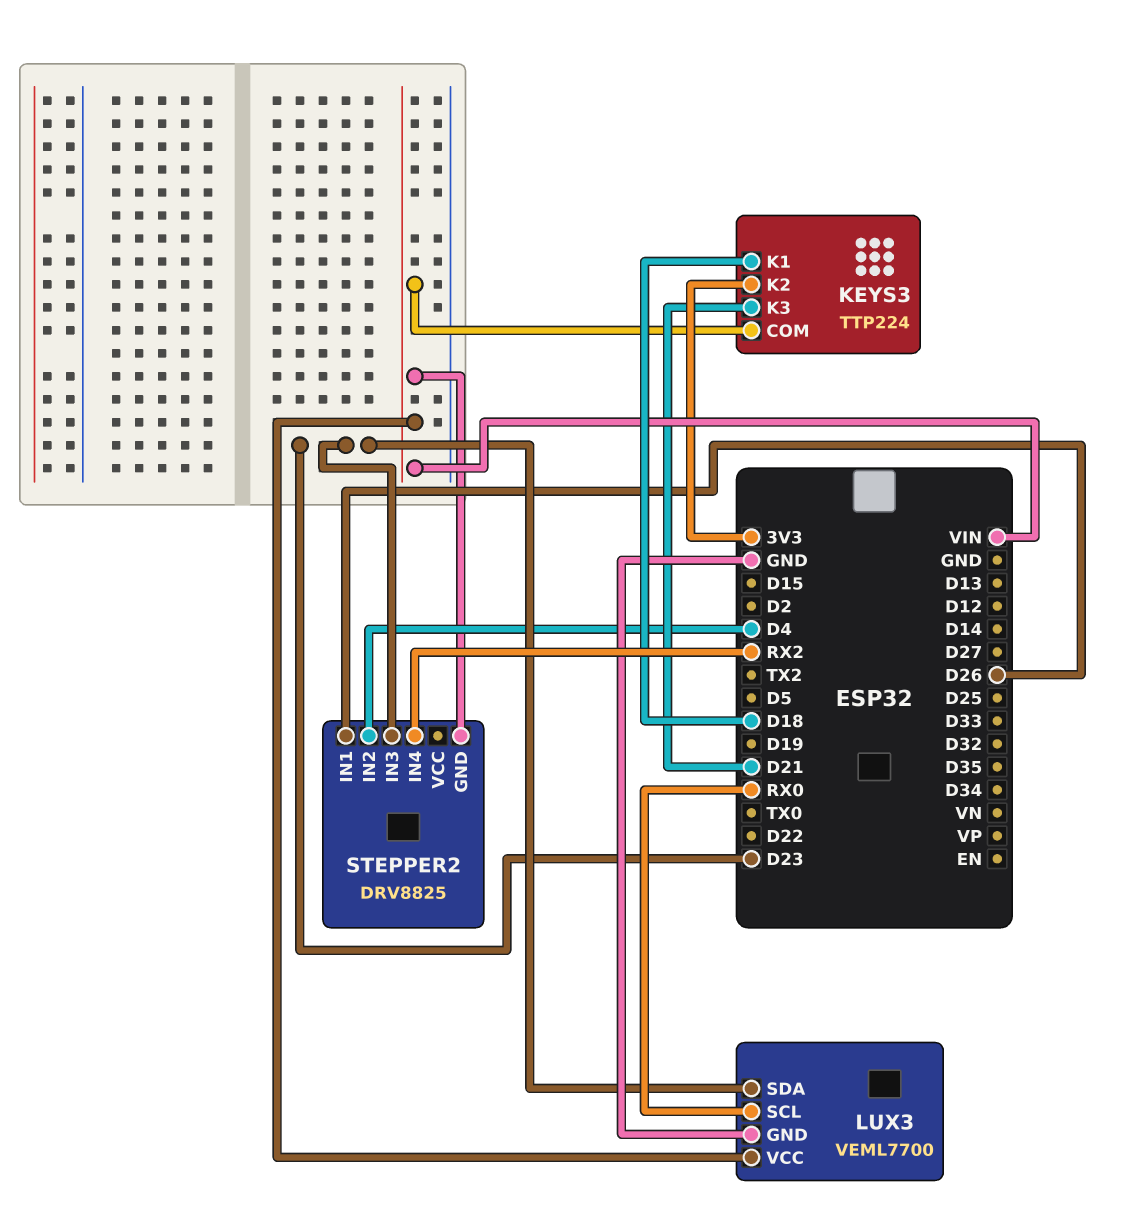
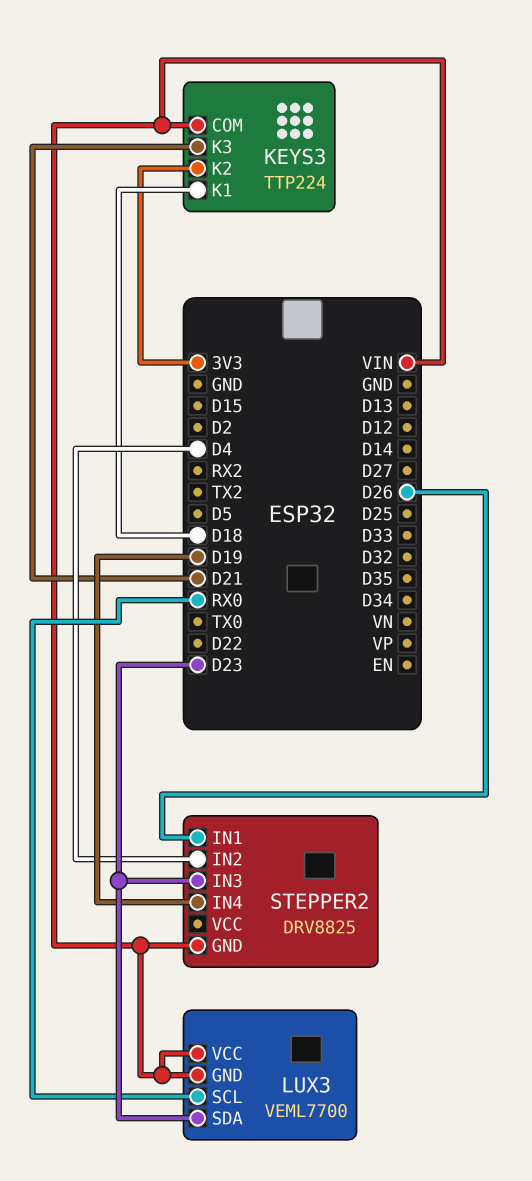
LUX3 pin GND: GND -> VIN
STEPPER2 pin IN4: RX2 -> D19

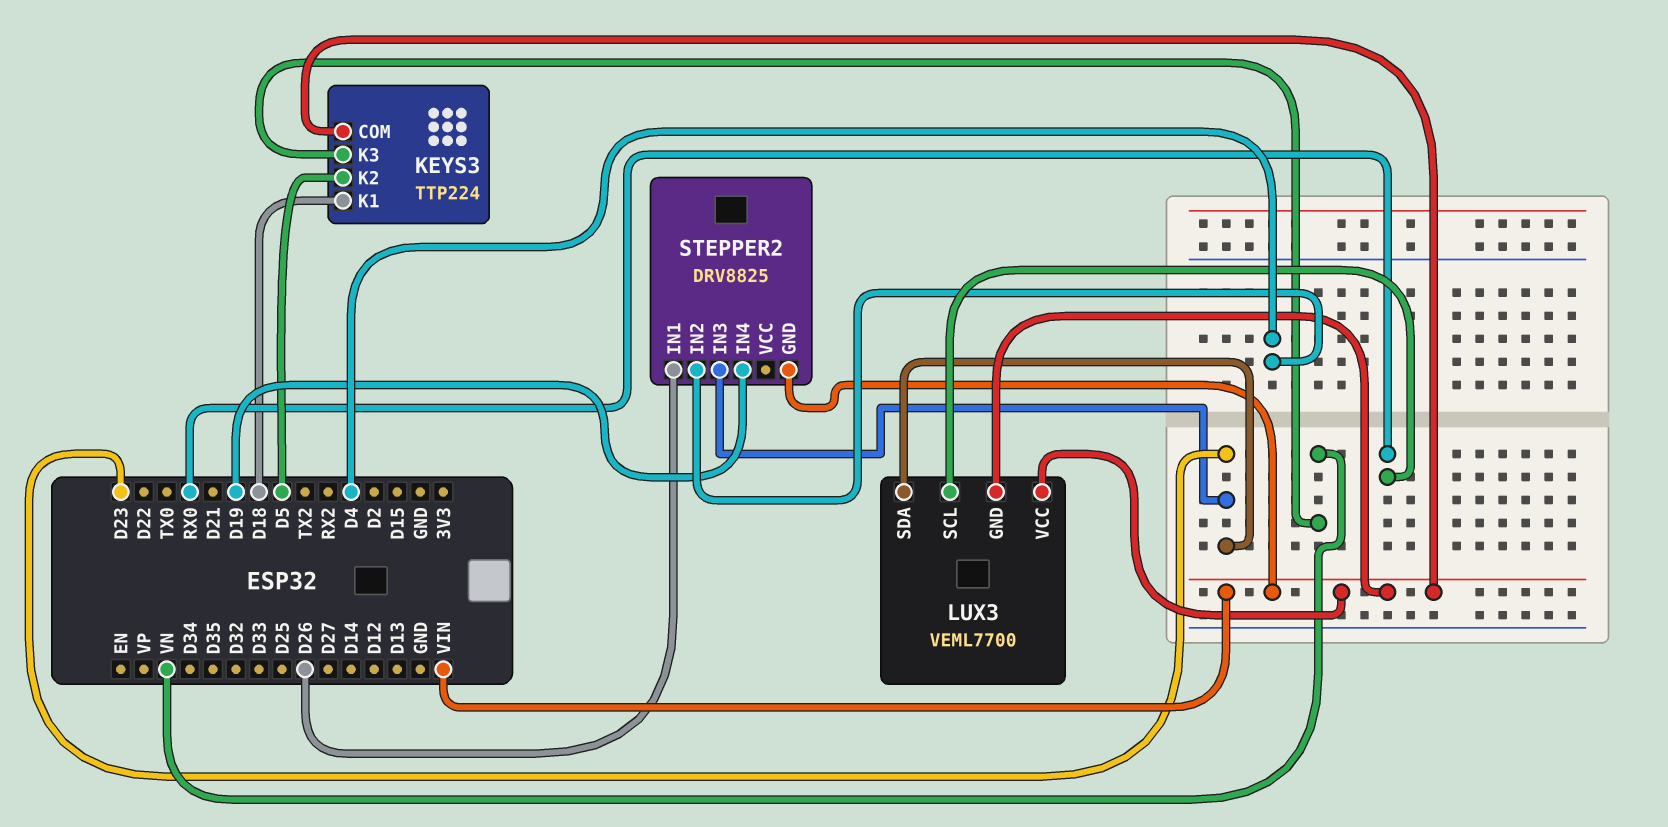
KEYS3 pin K2: 3V3 -> D5
KEYS3 pin K3: D21 -> VN

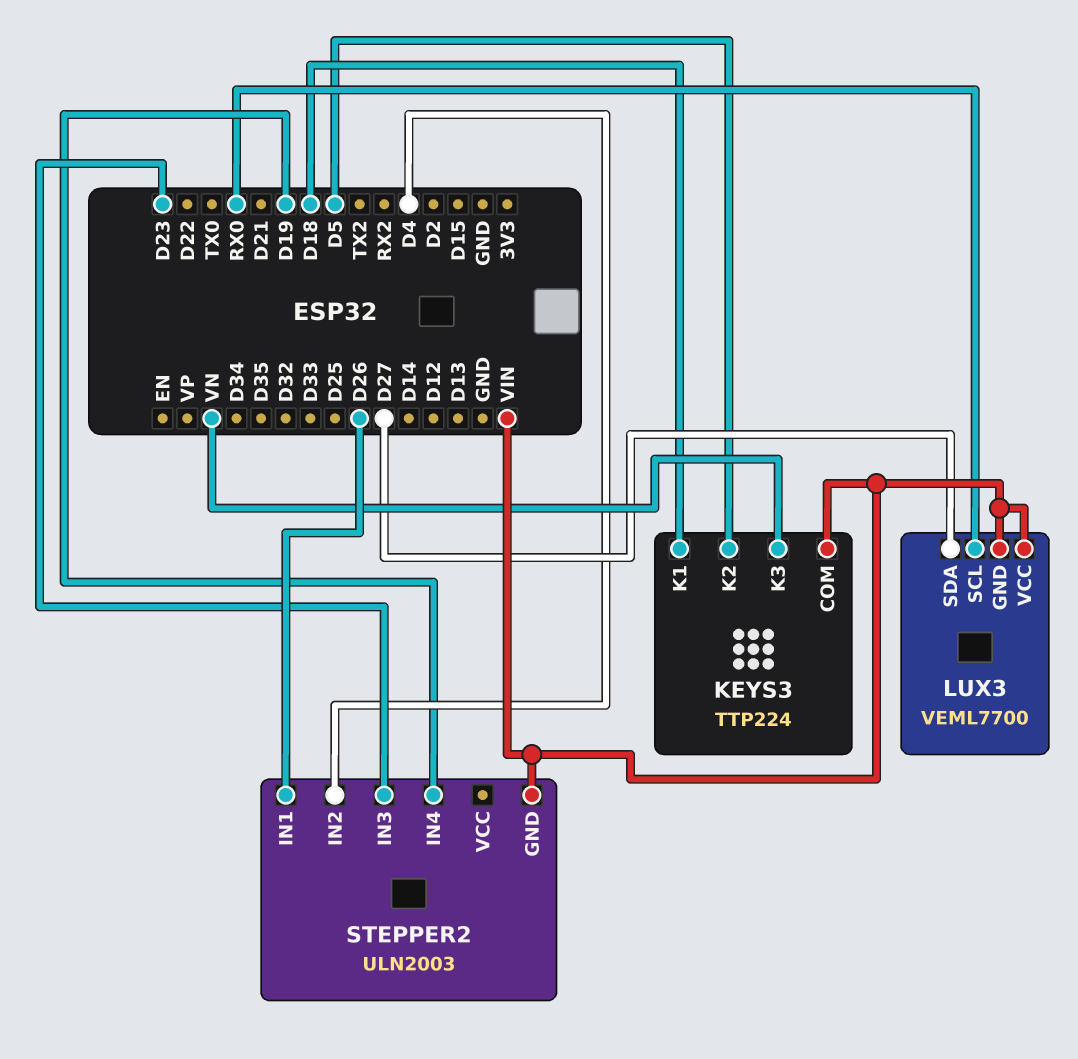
LUX3 pin SDA: D23 -> D27
STEPPER2: DRV8825 -> ULN2003

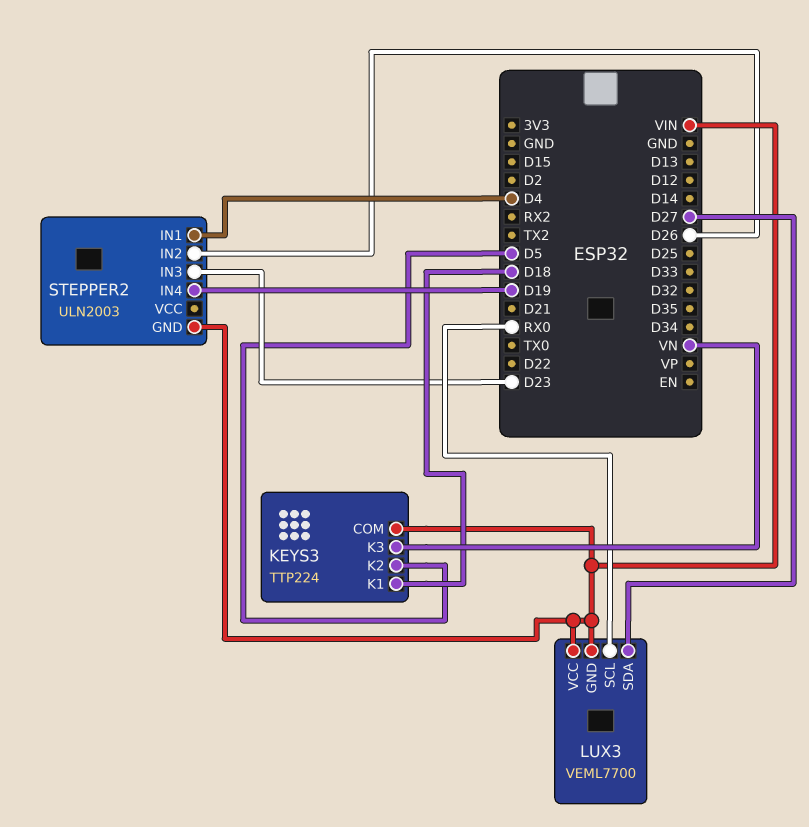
STEPPER2 pin IN1: D26 -> D4
STEPPER2 pin IN2: D4 -> D26

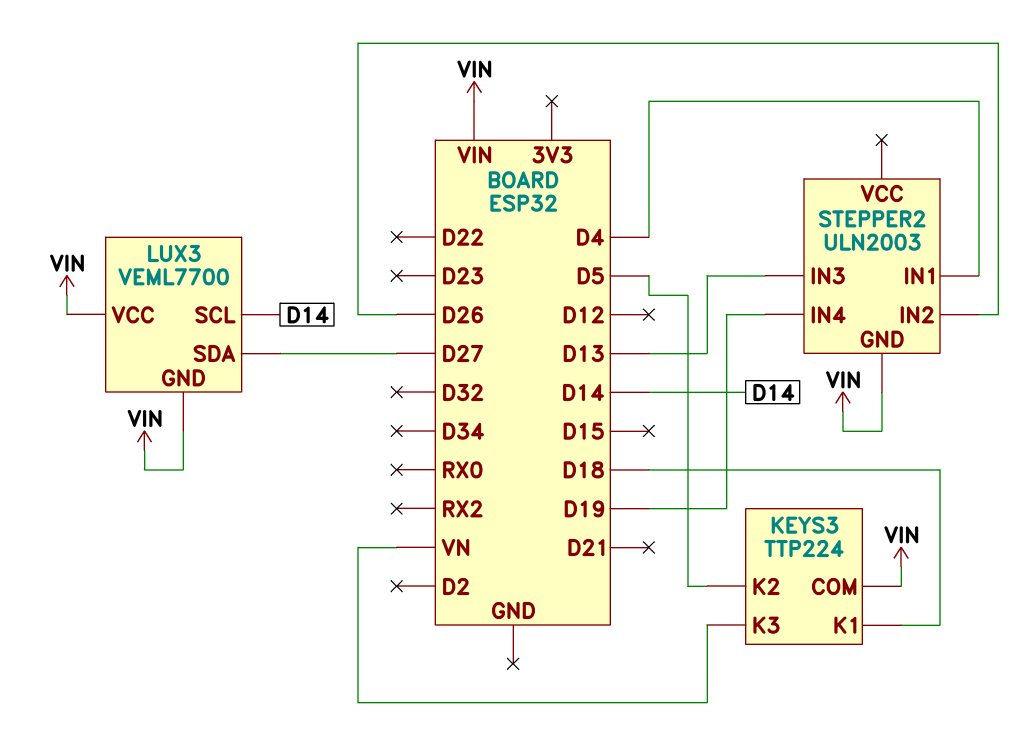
LUX3 pin SCL: RX0 -> D14
STEPPER2 pin IN3: D23 -> D13

